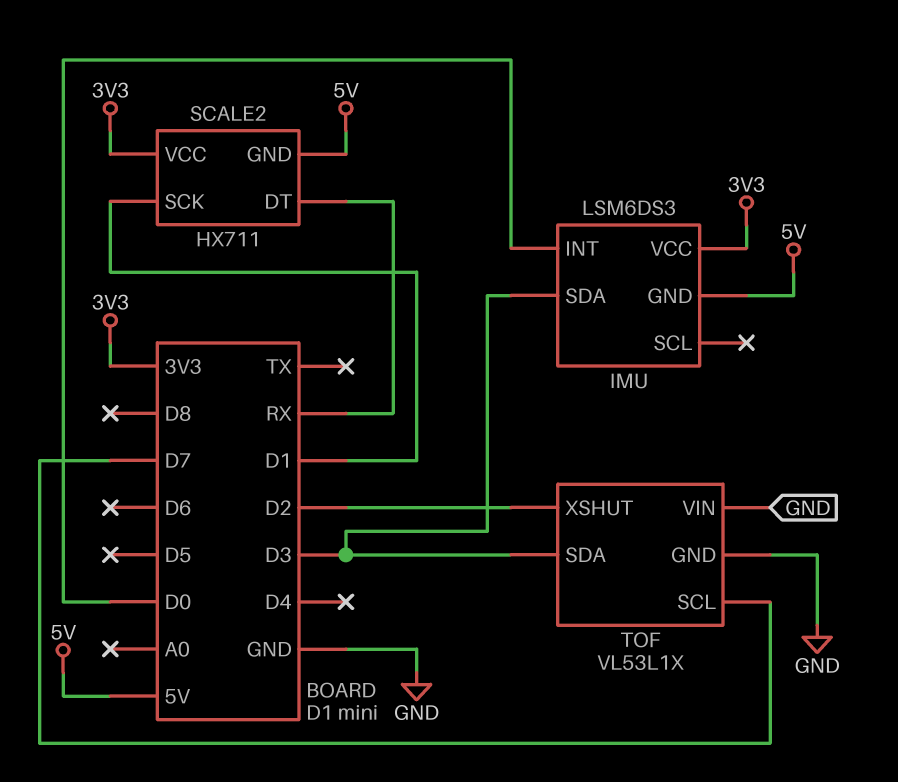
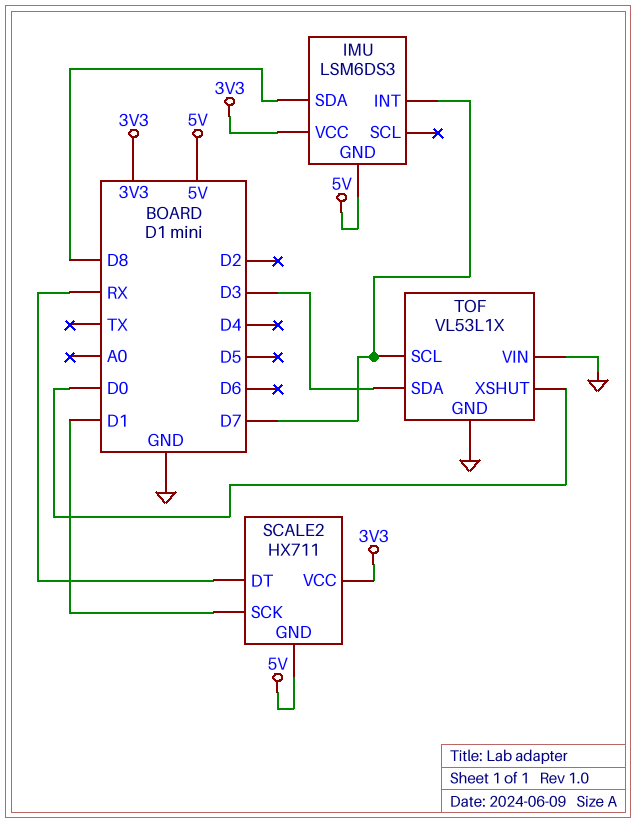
IMU pin INT: D0 -> D7
IMU pin SDA: D3 -> D8
TOF pin XSHUT: D2 -> D0

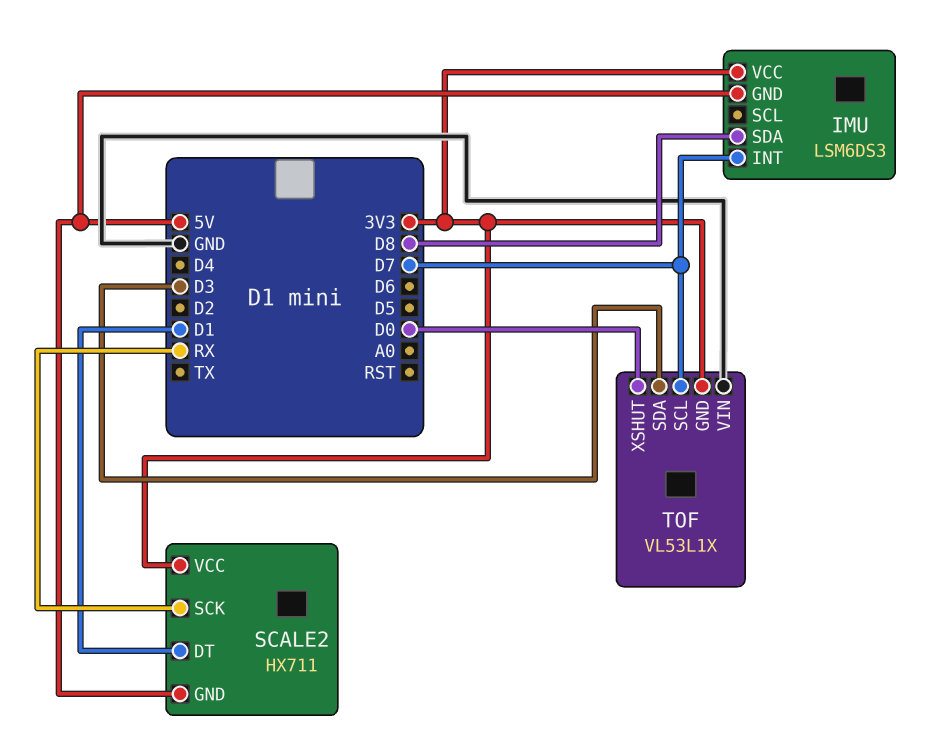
SCALE2 pin DT: RX -> D1
SCALE2 pin SCK: D1 -> RX
TOF pin GND: GND -> 3V3

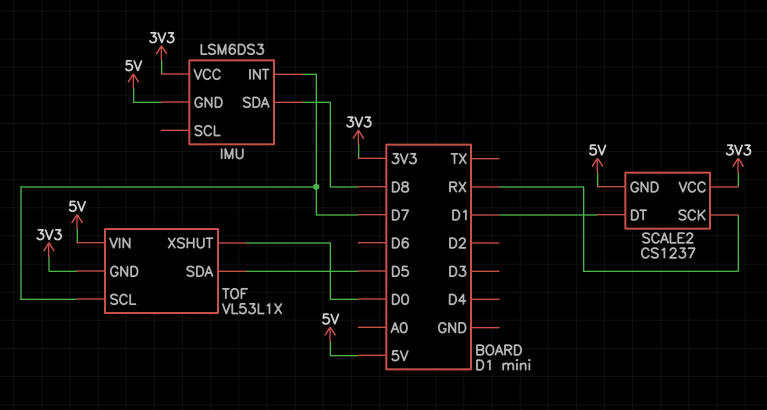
SCALE2: HX711 -> CS1237
TOF pin SDA: D3 -> D5
TOF pin VIN: GND -> 5V

